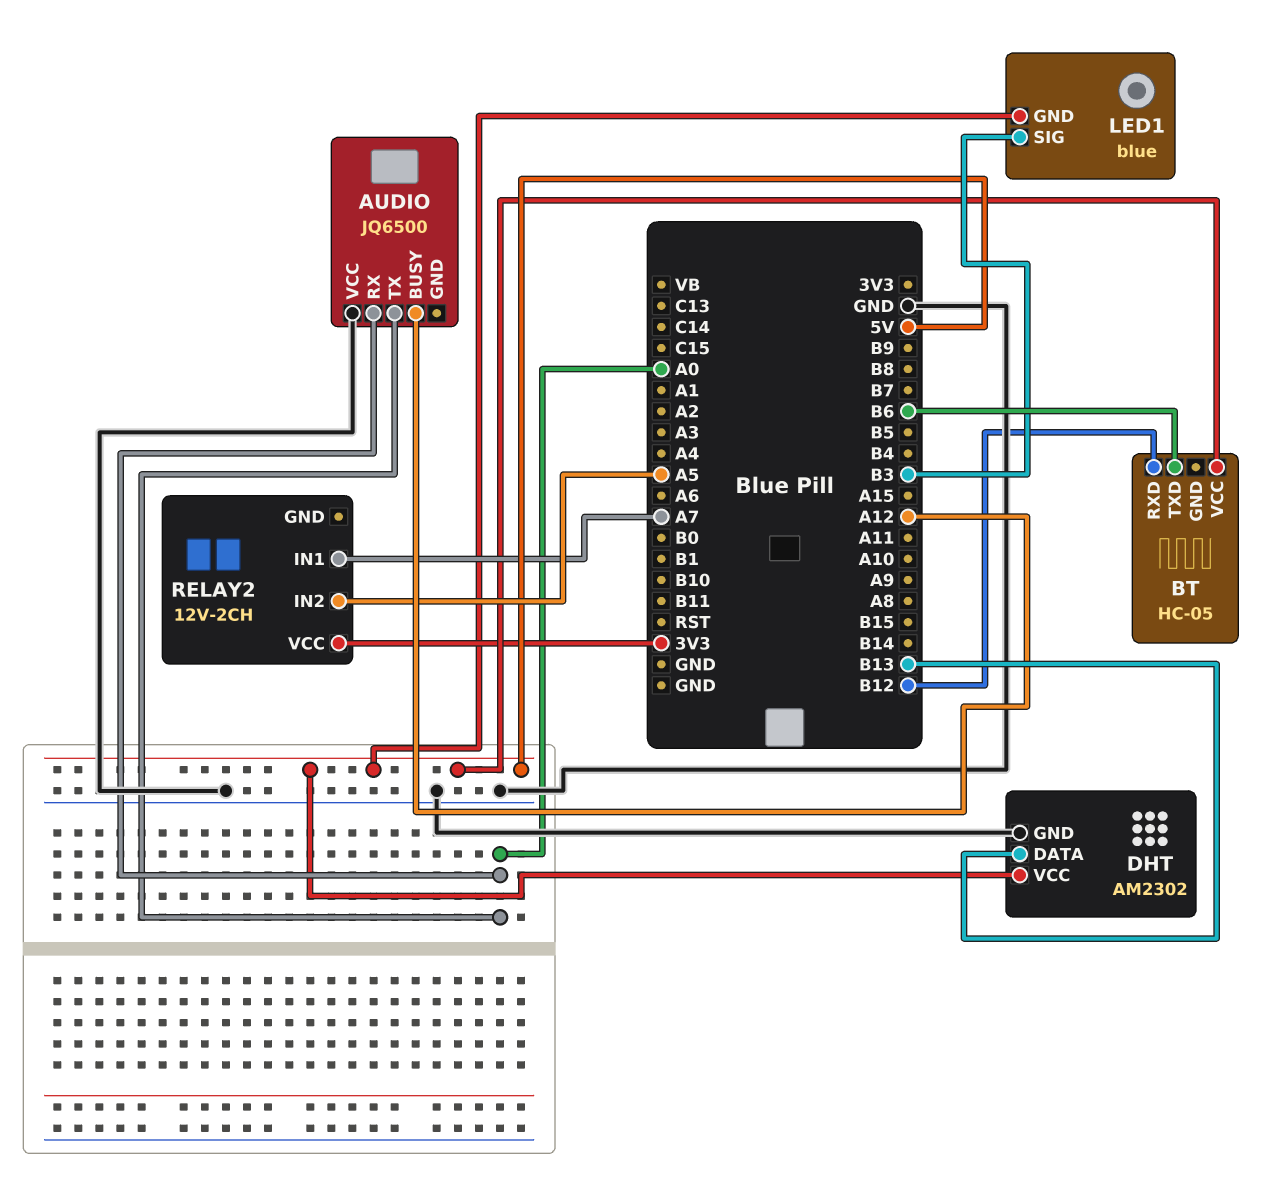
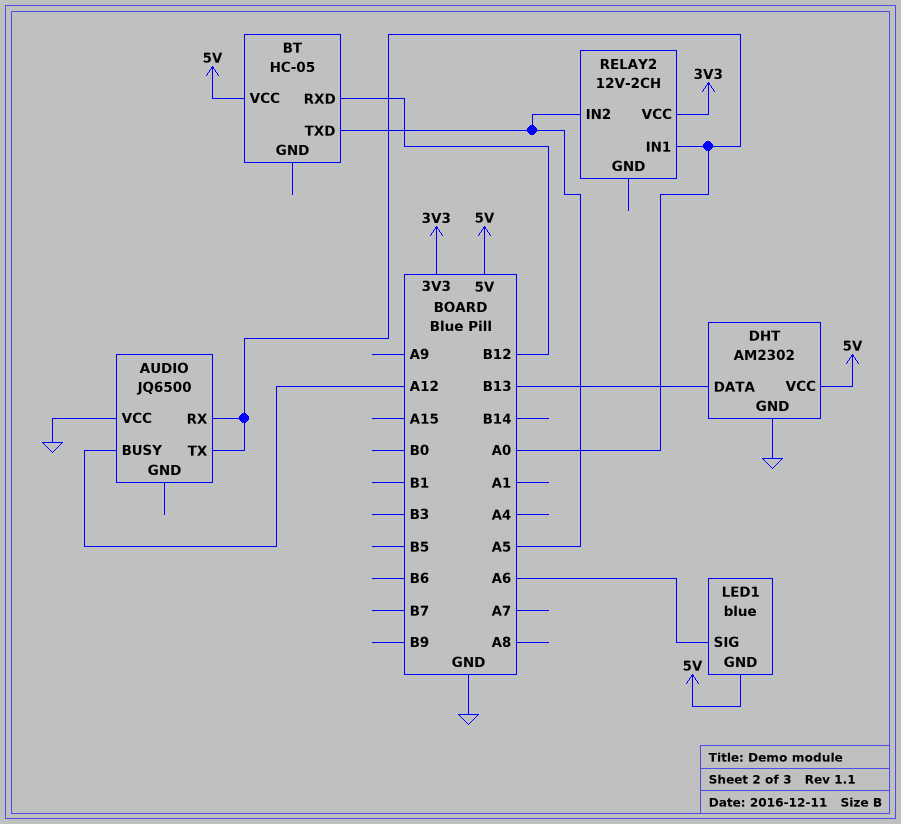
BT pin TXD: B6 -> A5
LED1 pin SIG: B3 -> A6
RELAY2 pin IN1: A7 -> A0

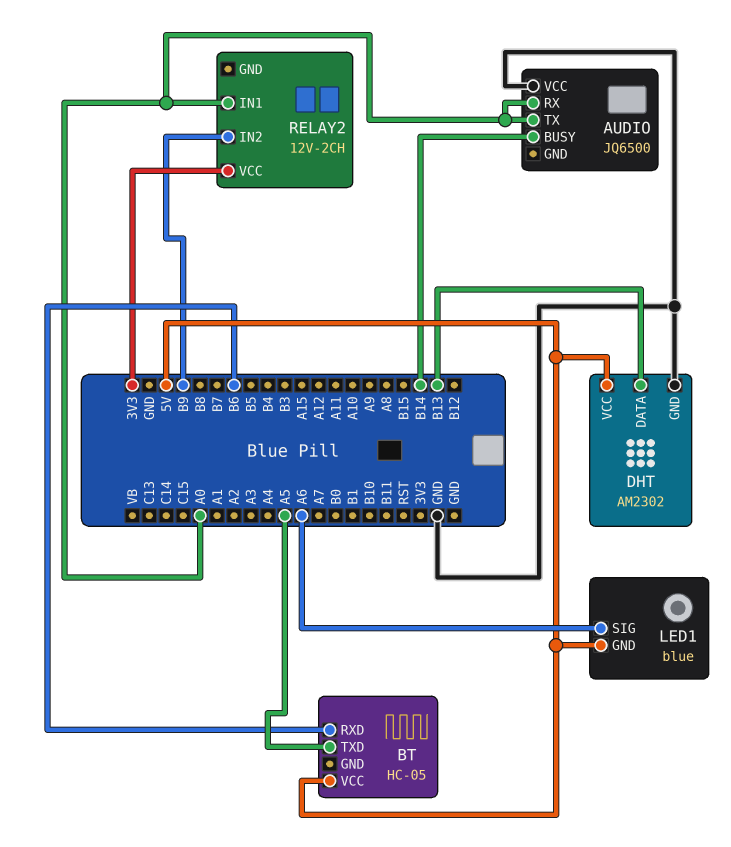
AUDIO pin BUSY: A12 -> B14
BT pin RXD: B12 -> B6
RELAY2 pin IN2: A5 -> B9

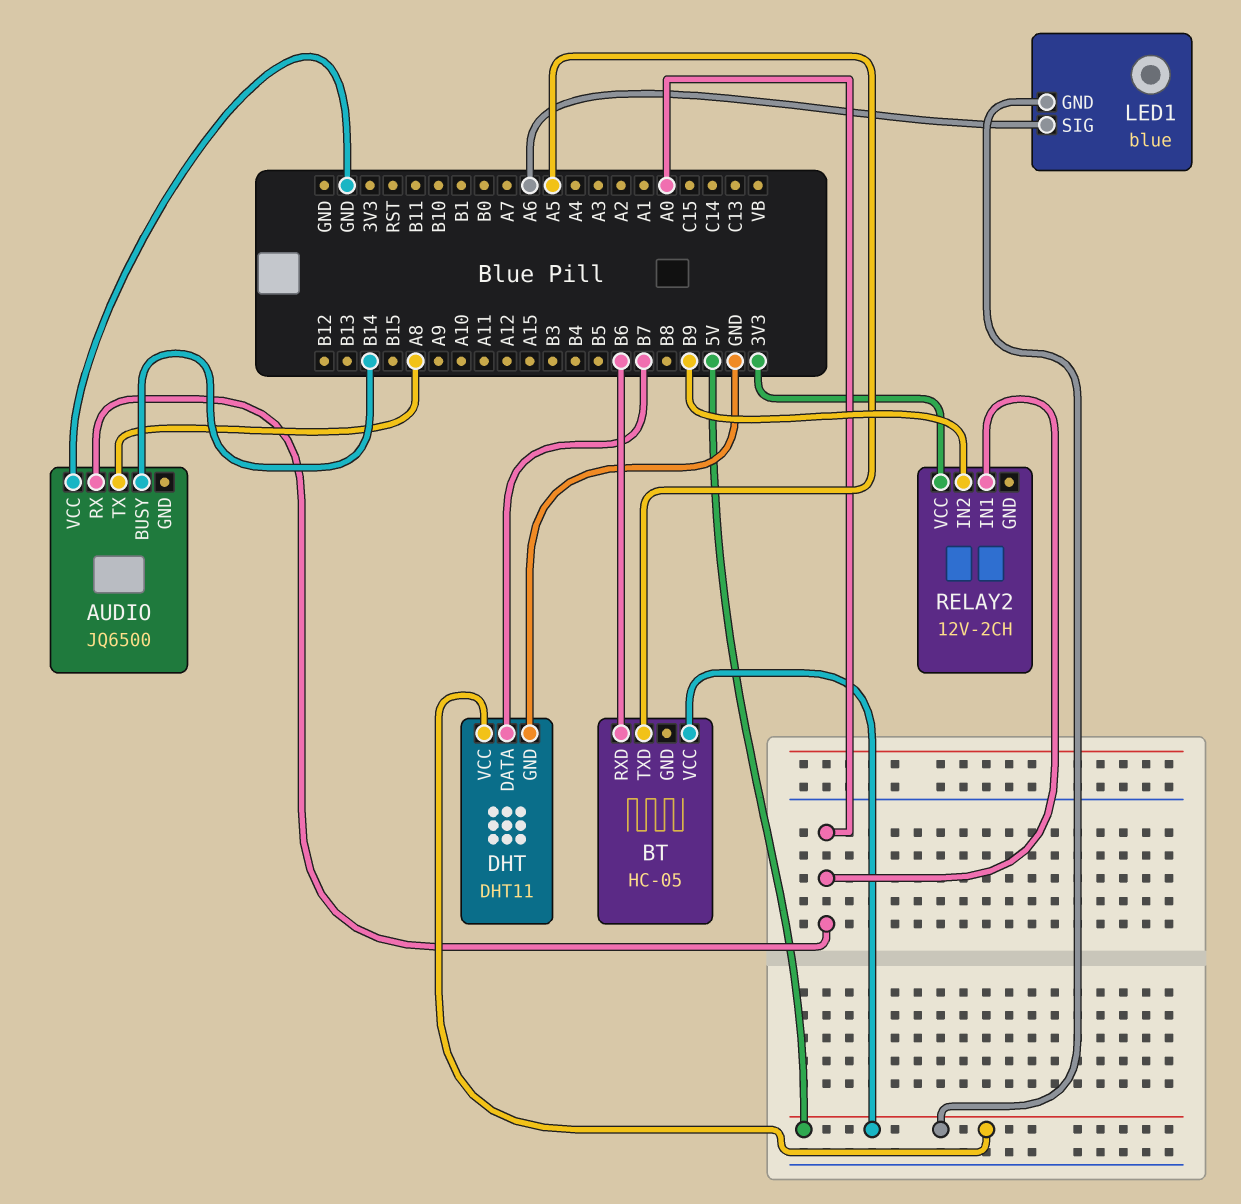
AUDIO pin TX: A0 -> A8
DHT: AM2302 -> DHT11
DHT pin DATA: B13 -> B7

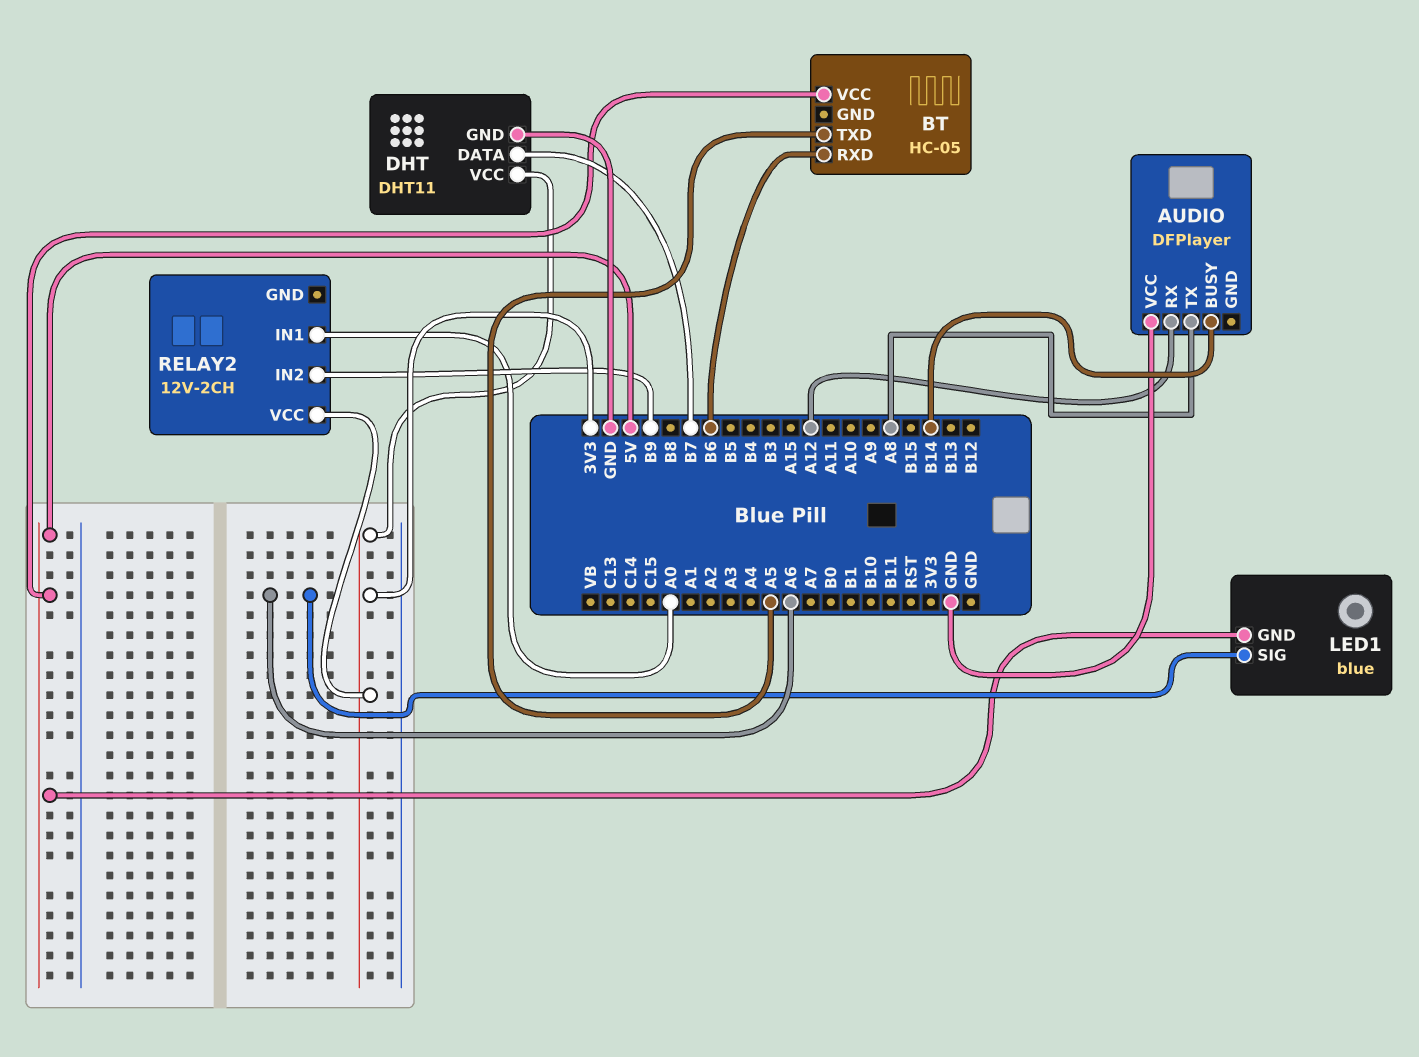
AUDIO: JQ6500 -> DFPlayer
AUDIO pin RX: A0 -> A12
DHT pin VCC: 5V -> 3V3

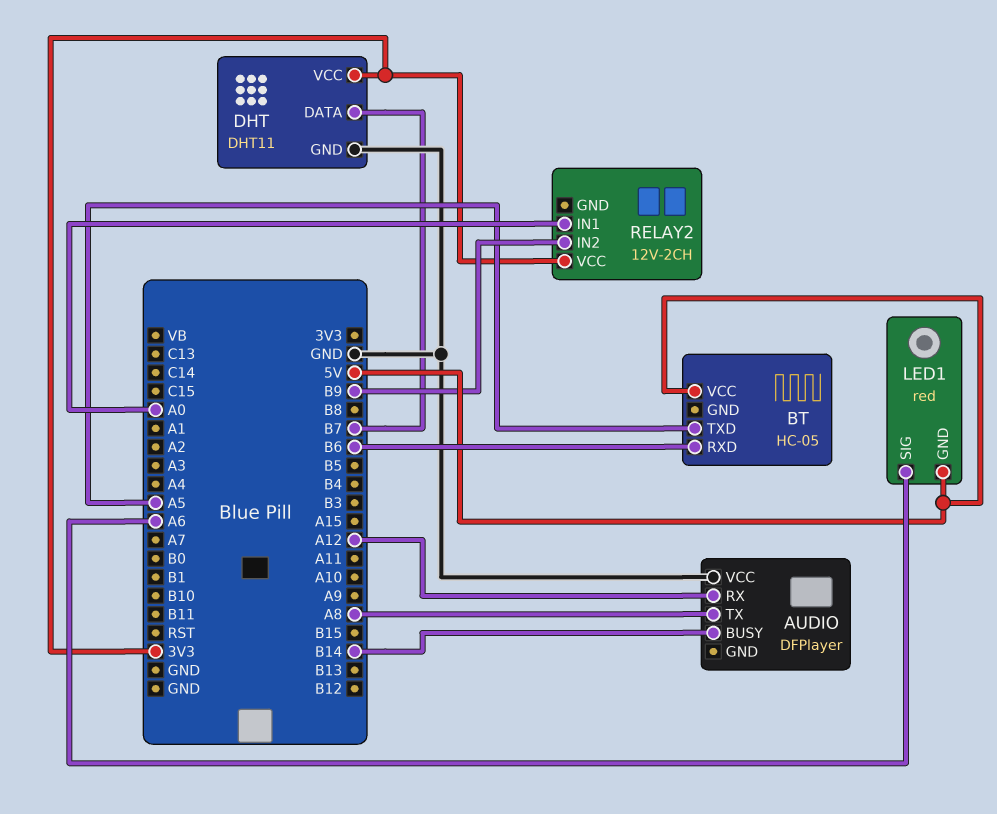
LED1: blue -> red

